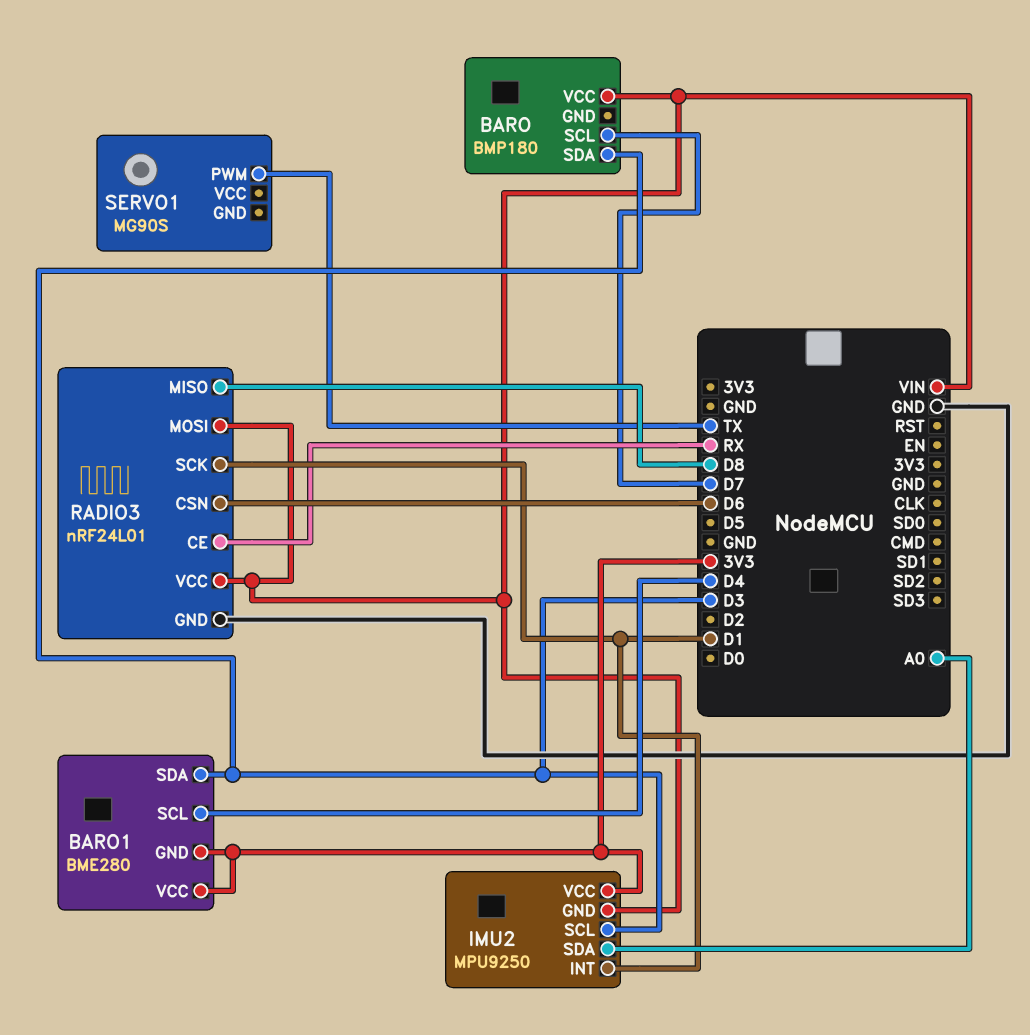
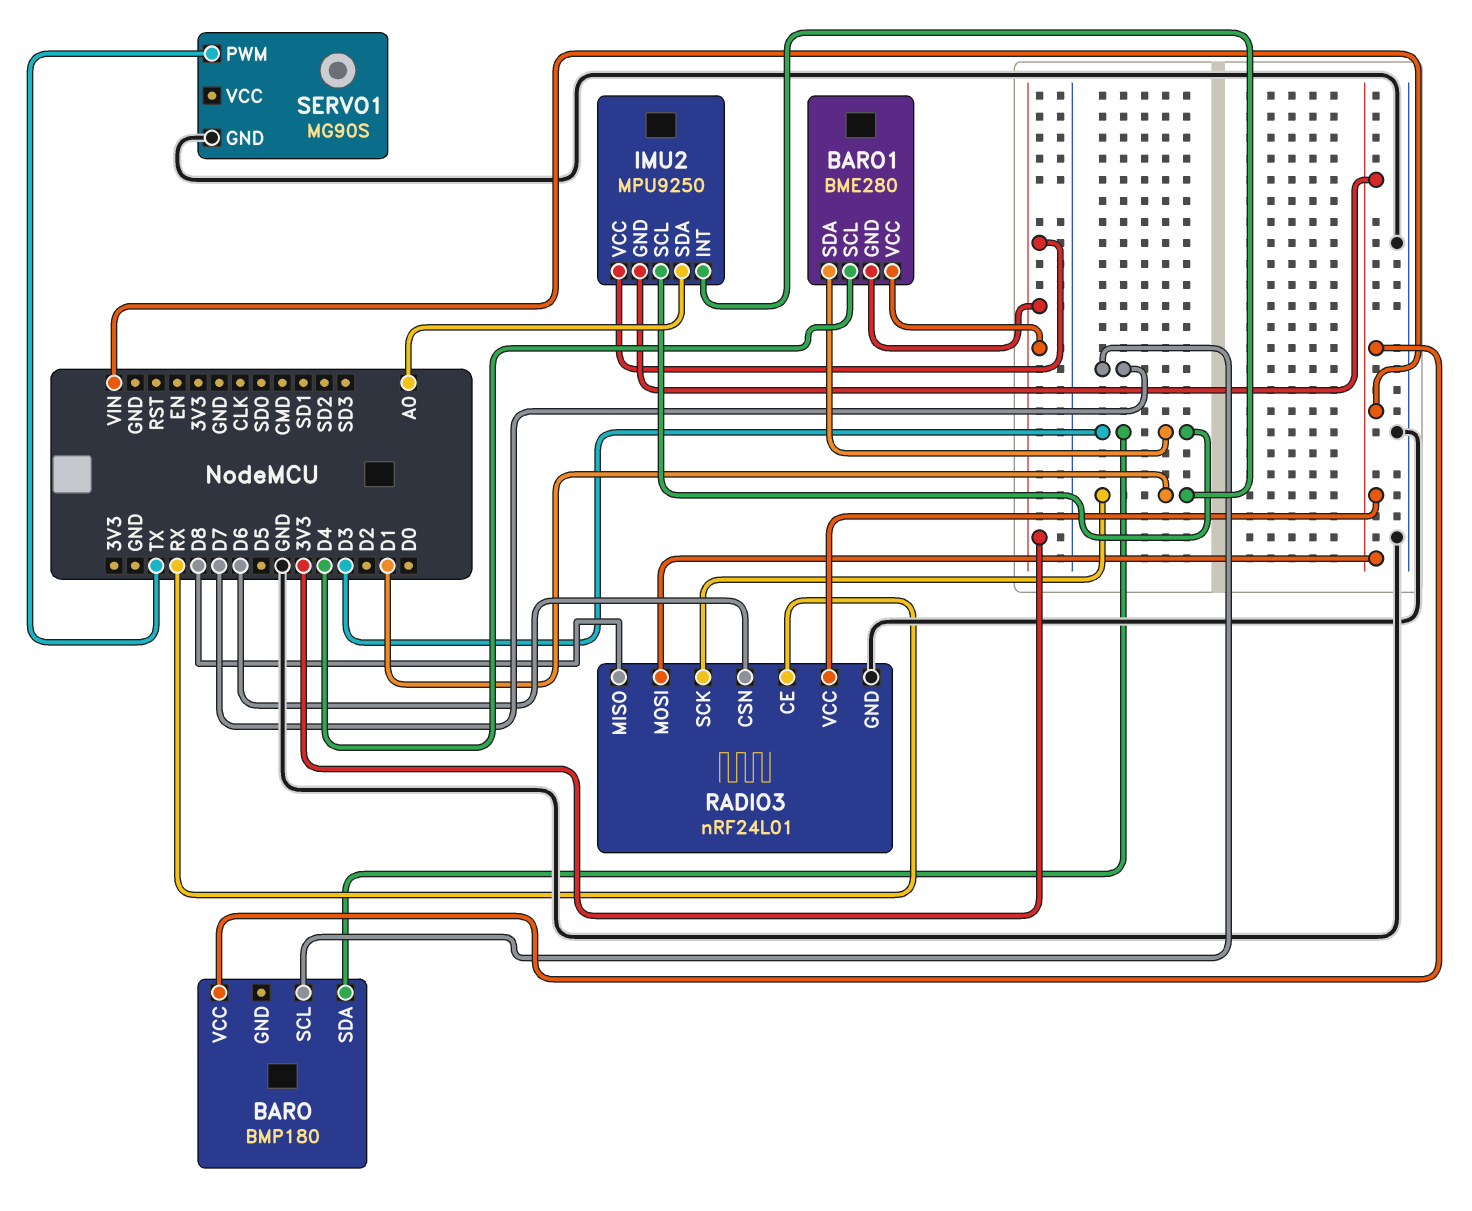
SERVO1 pin GND: none -> GND

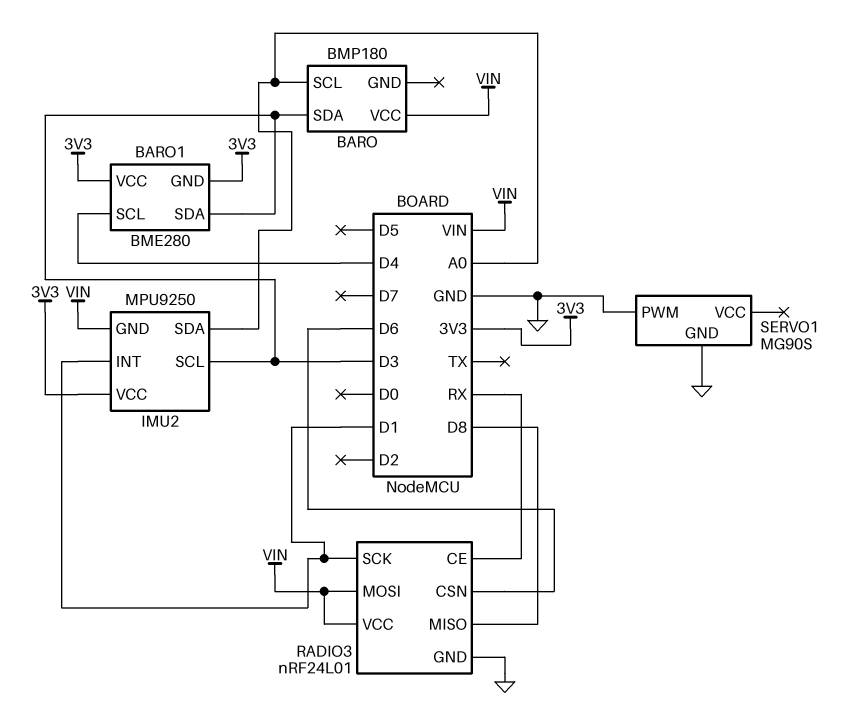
BARO pin SCL: D7 -> A0
SERVO1 pin PWM: TX -> GND

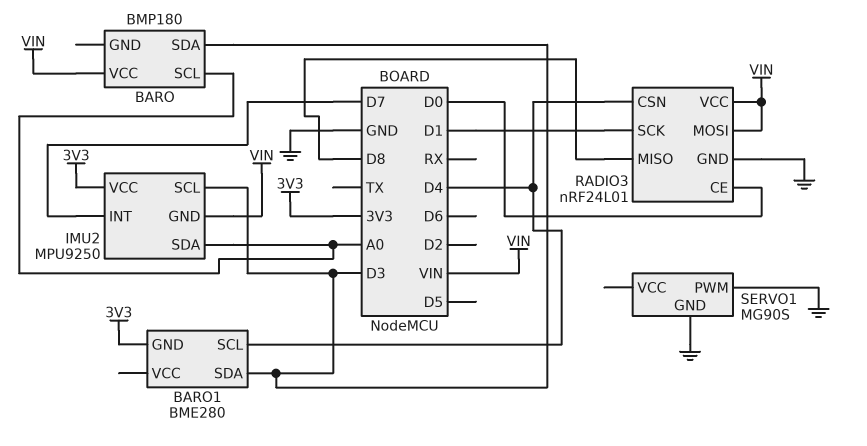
BARO1 pin VCC: 3V3 -> none
IMU2 pin INT: D1 -> D7
RADIO3 pin CE: RX -> D0
RADIO3 pin CSN: D6 -> D4

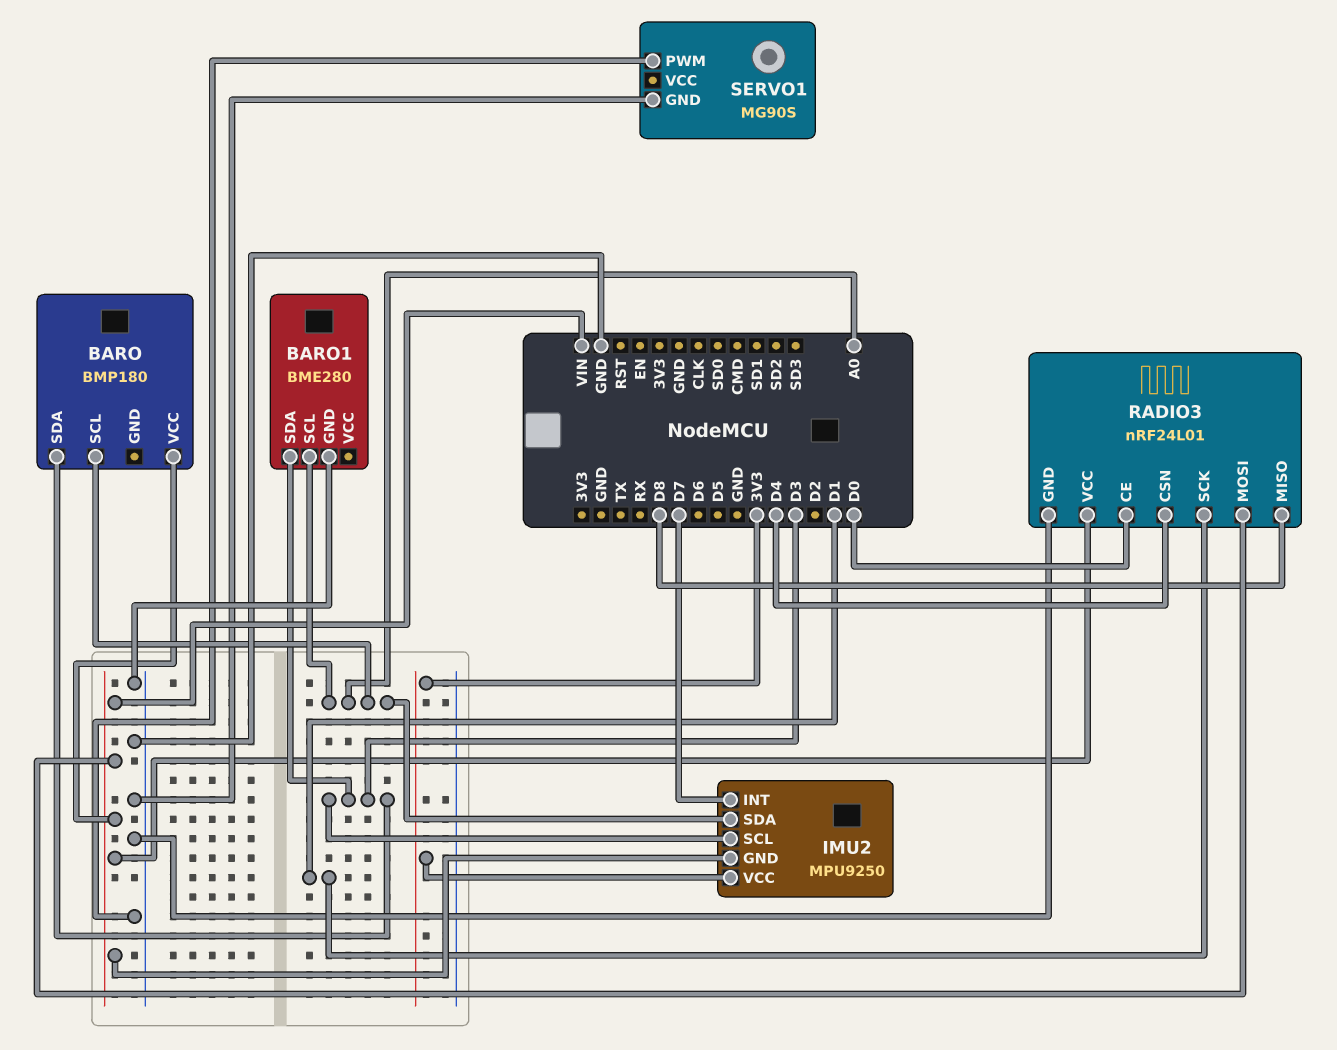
BARO1 pin GND: 3V3 -> GND
BARO1 pin SCL: D4 -> A0

